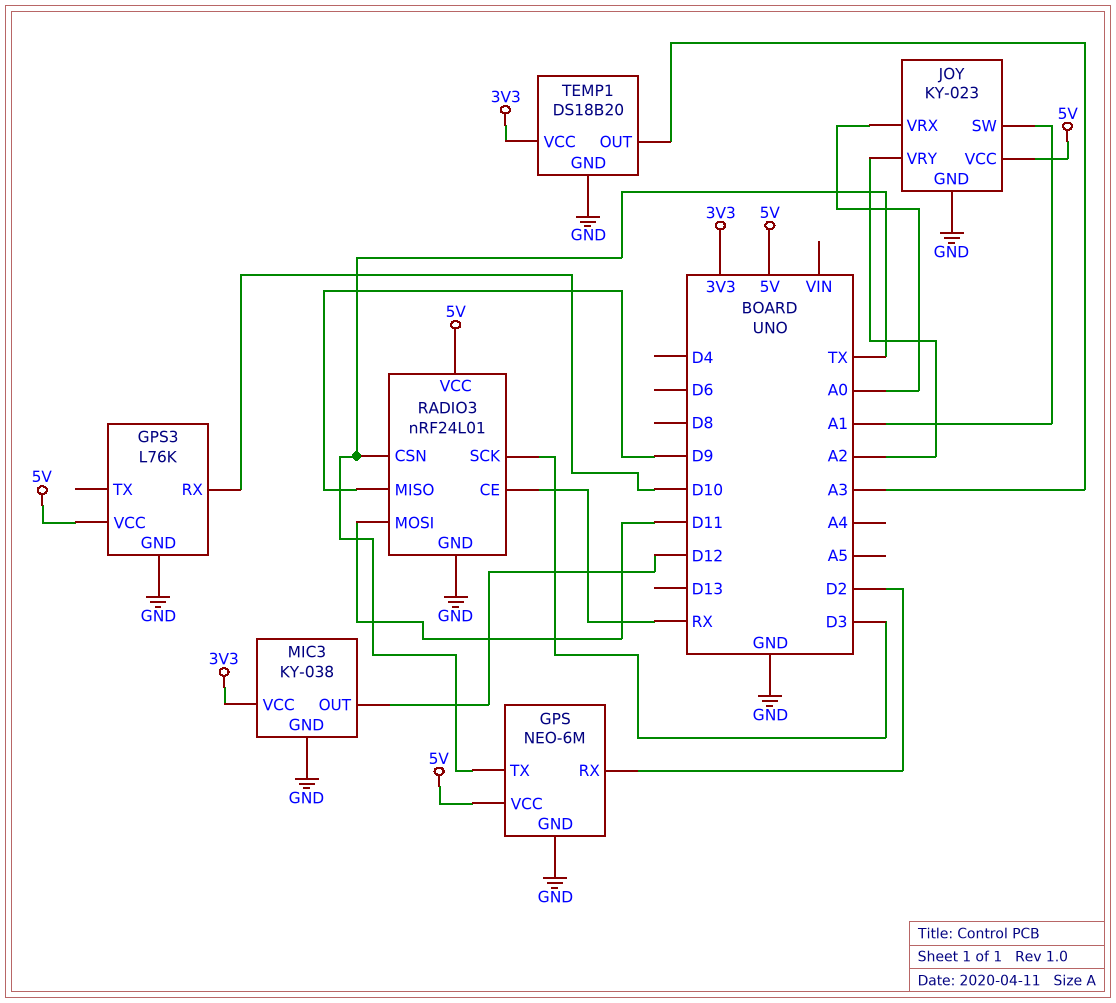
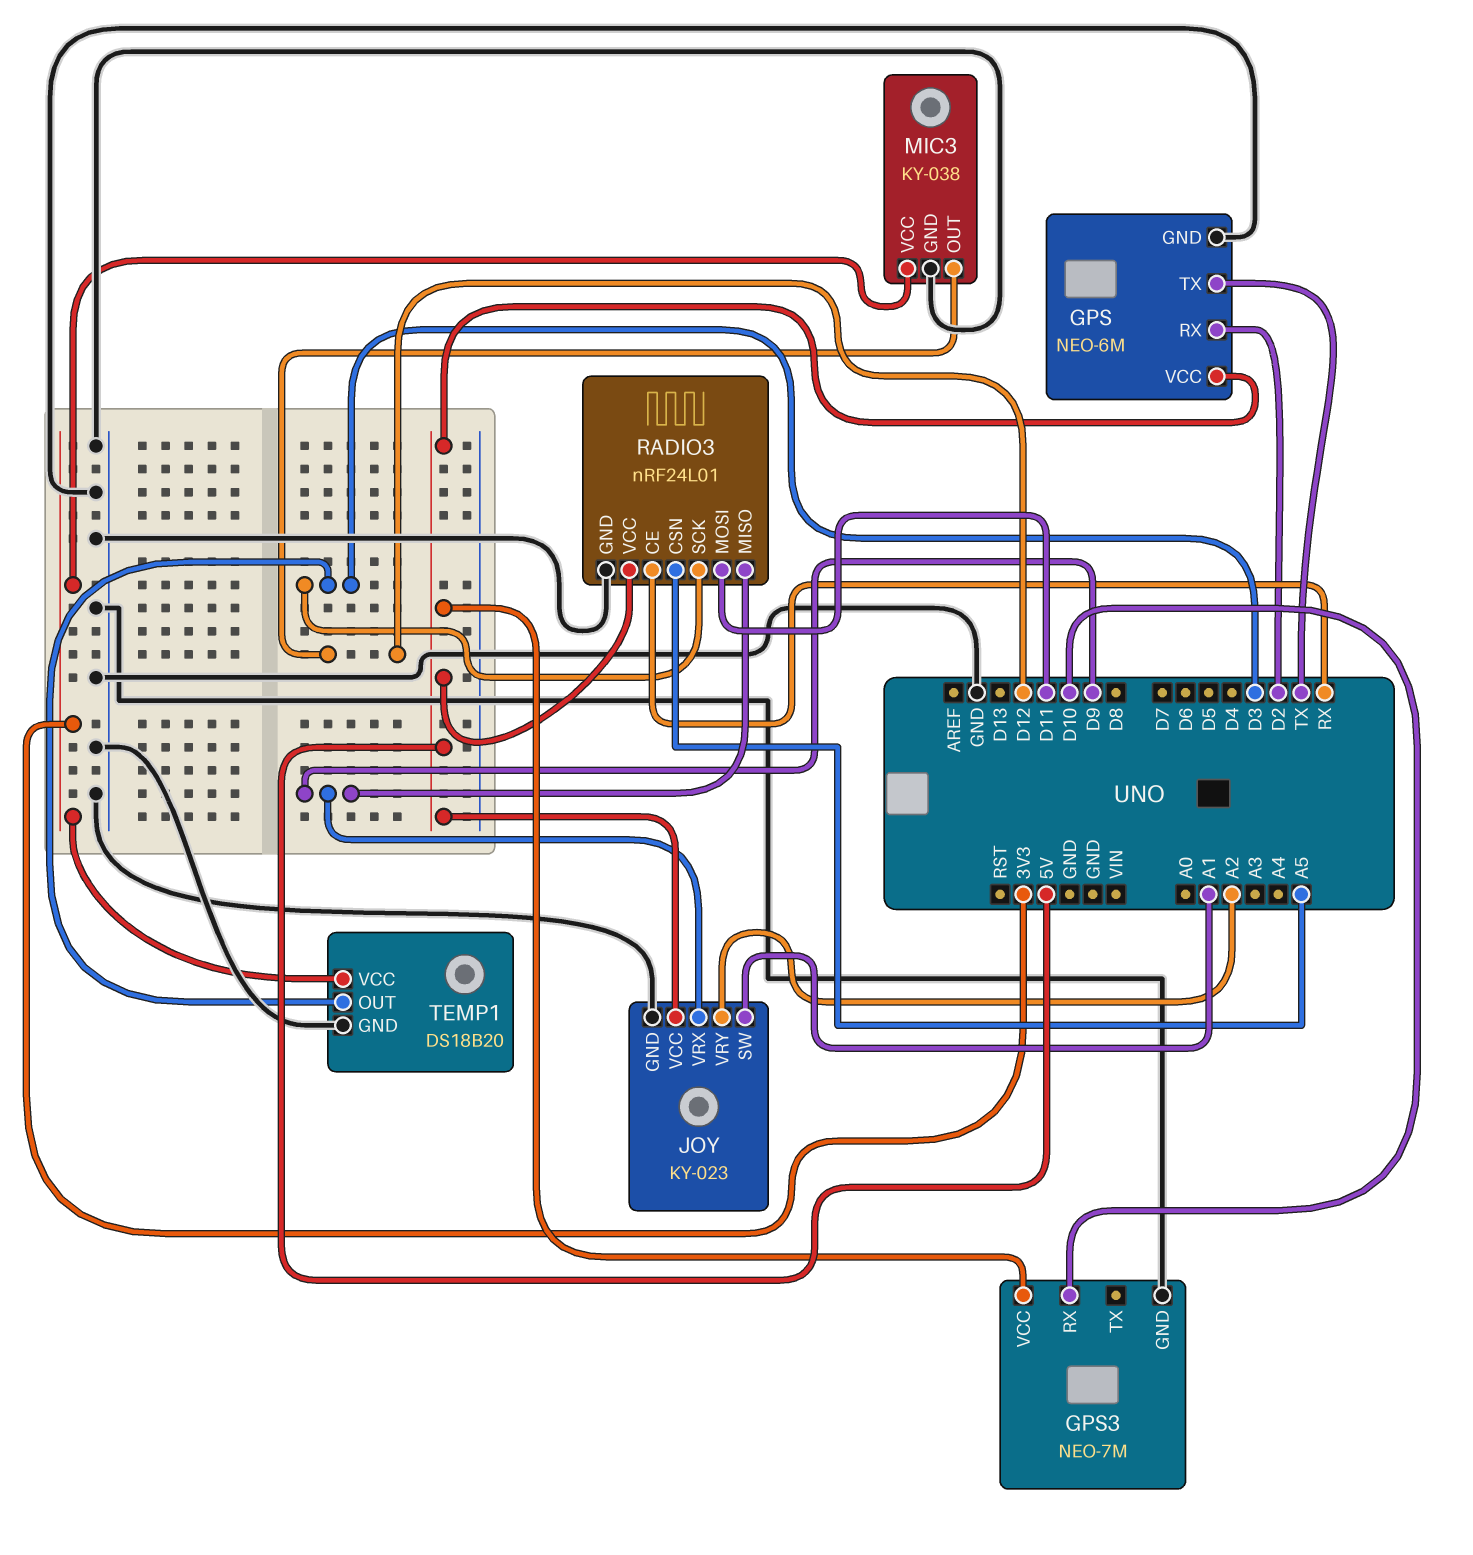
GPS3: L76K -> NEO-7M
JOY pin VRX: A0 -> D9
RADIO3 pin CSN: TX -> A5
TEMP1 pin OUT: A3 -> D3

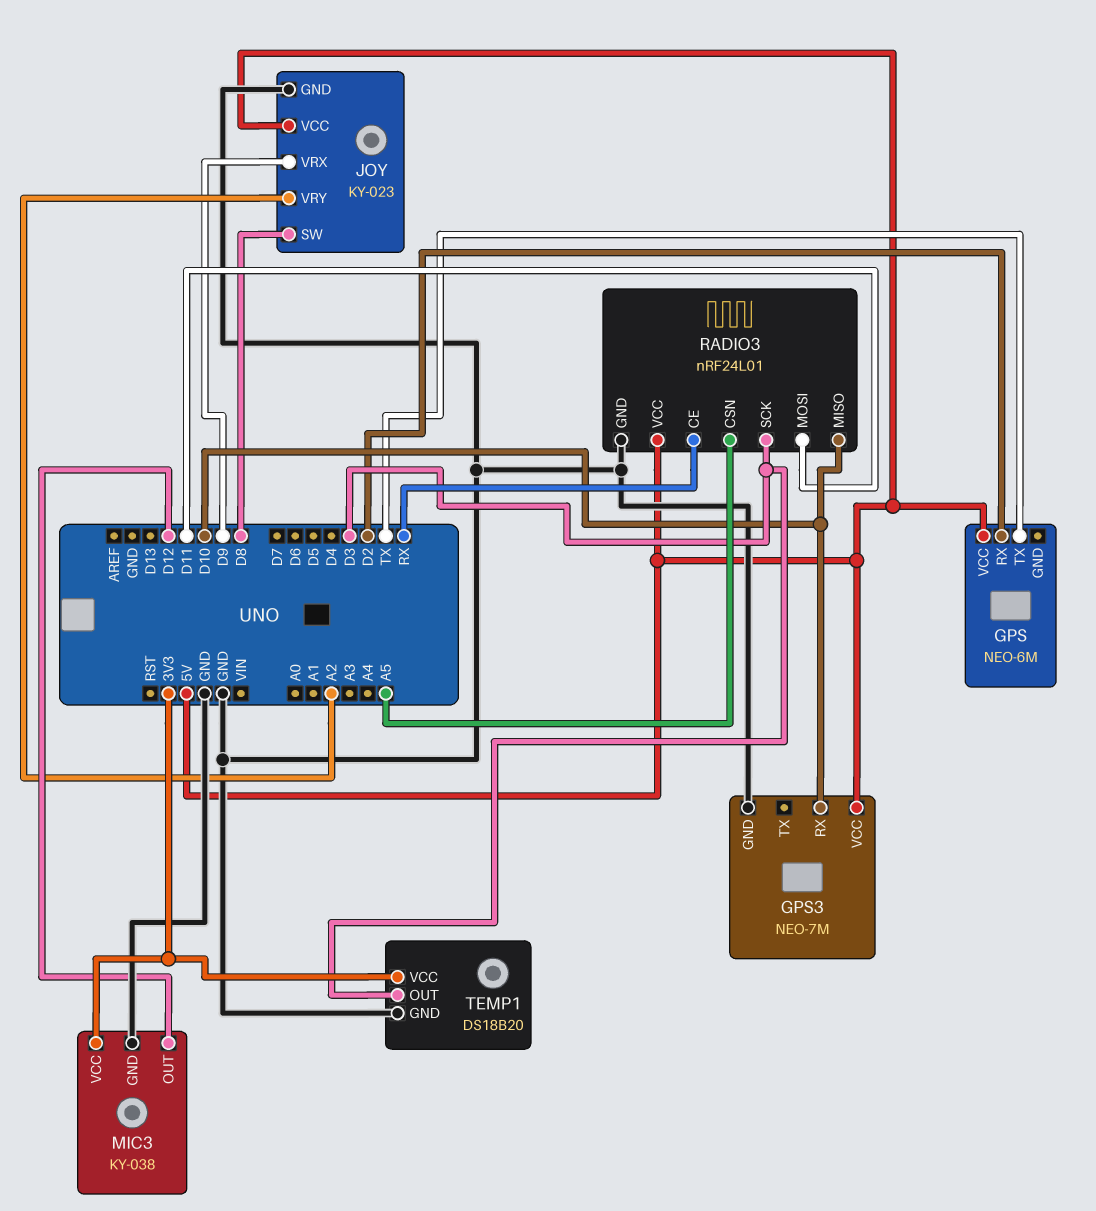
GPS pin GND: GND -> none
JOY pin SW: A1 -> D8
RADIO3 pin MISO: D9 -> D10

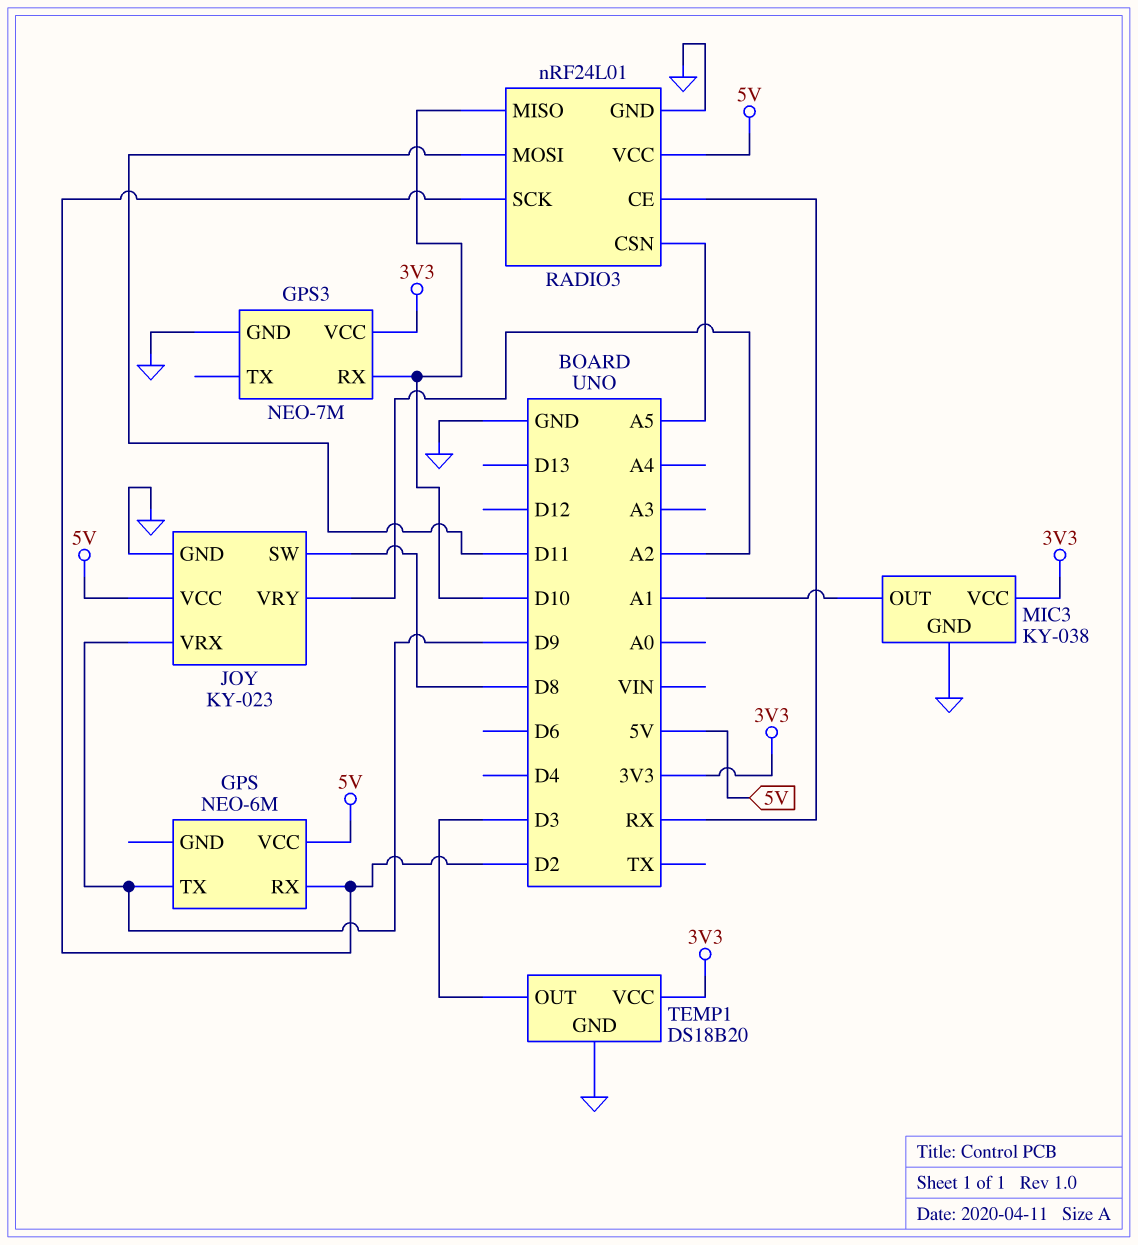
GPS pin TX: TX -> D9
GPS3 pin VCC: 5V -> 3V3
MIC3 pin OUT: D12 -> A1
RADIO3 pin SCK: D3 -> D2

